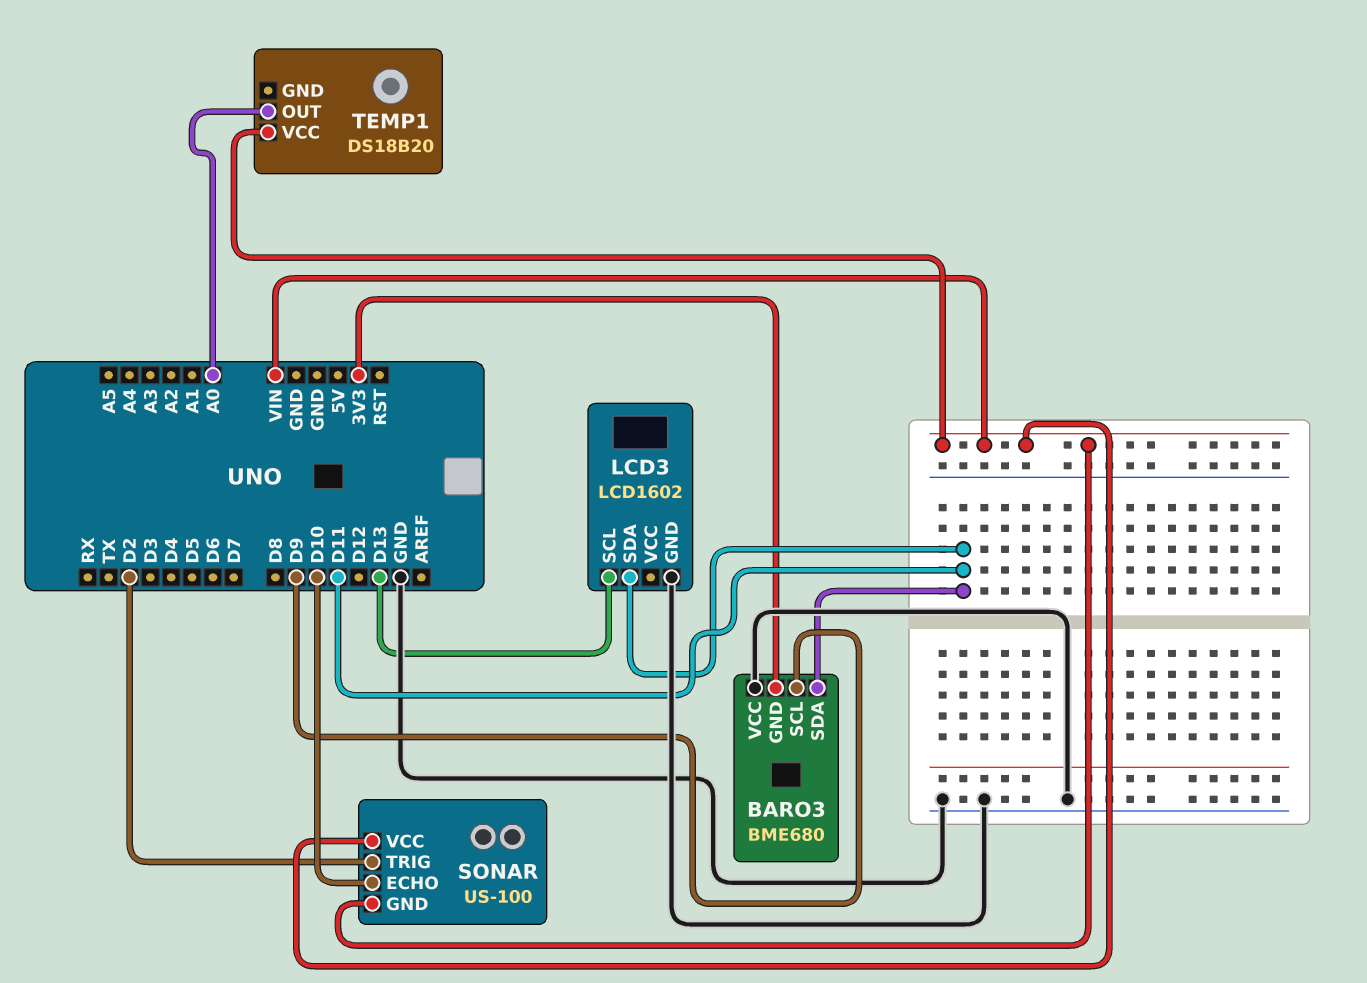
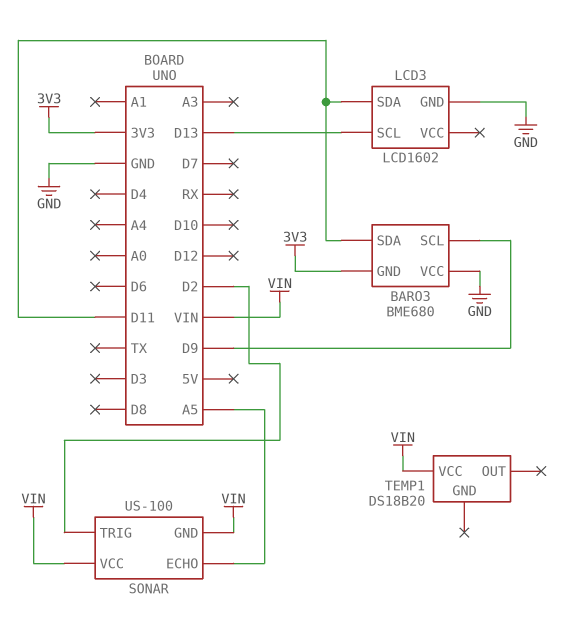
SONAR pin ECHO: D10 -> A5
TEMP1 pin OUT: A0 -> none

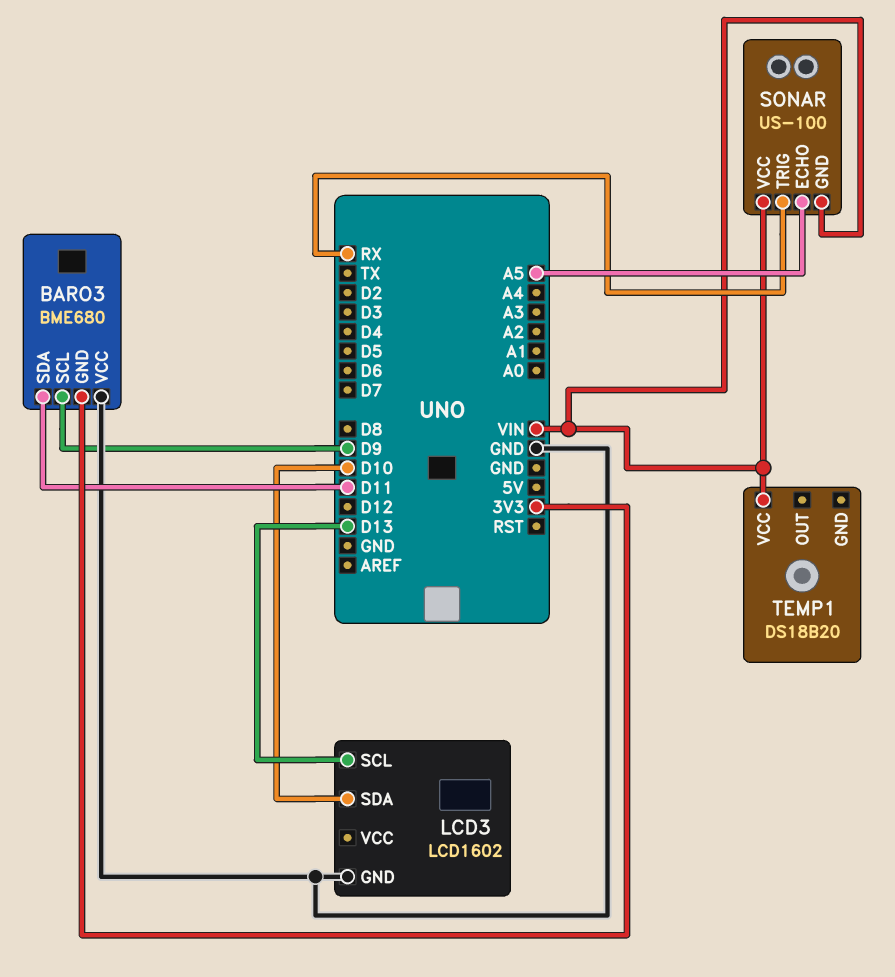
LCD3 pin SDA: D11 -> D10
SONAR pin TRIG: D2 -> RX

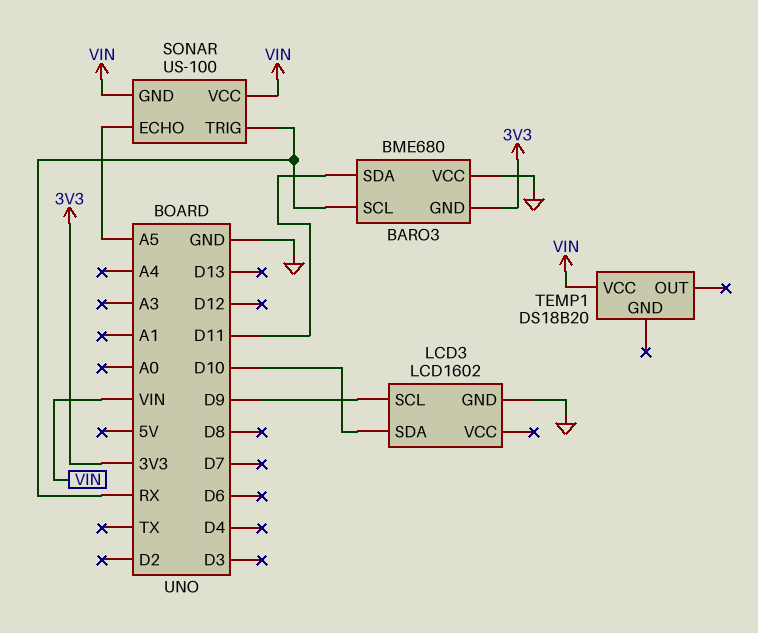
BARO3 pin SCL: D9 -> RX
LCD3 pin SCL: D13 -> D9

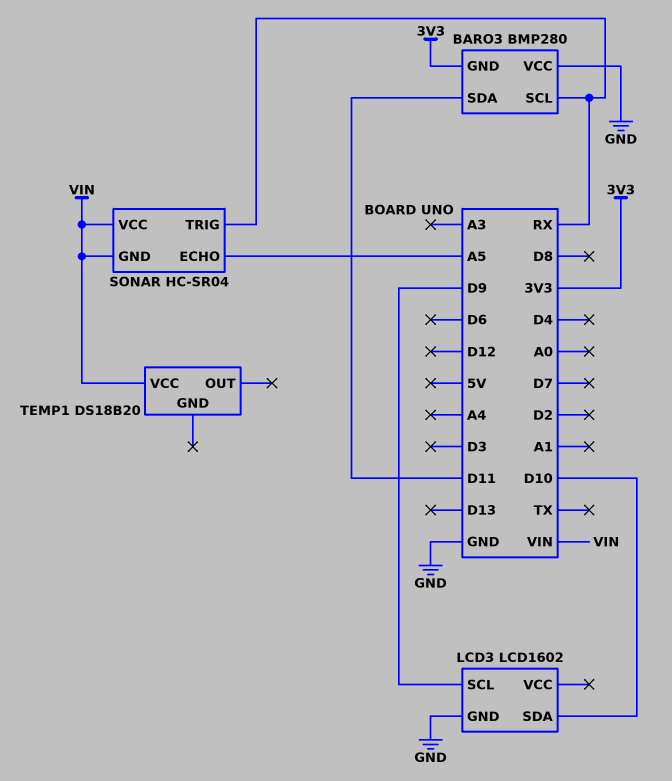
BARO3: BME680 -> BMP280
SONAR: US-100 -> HC-SR04

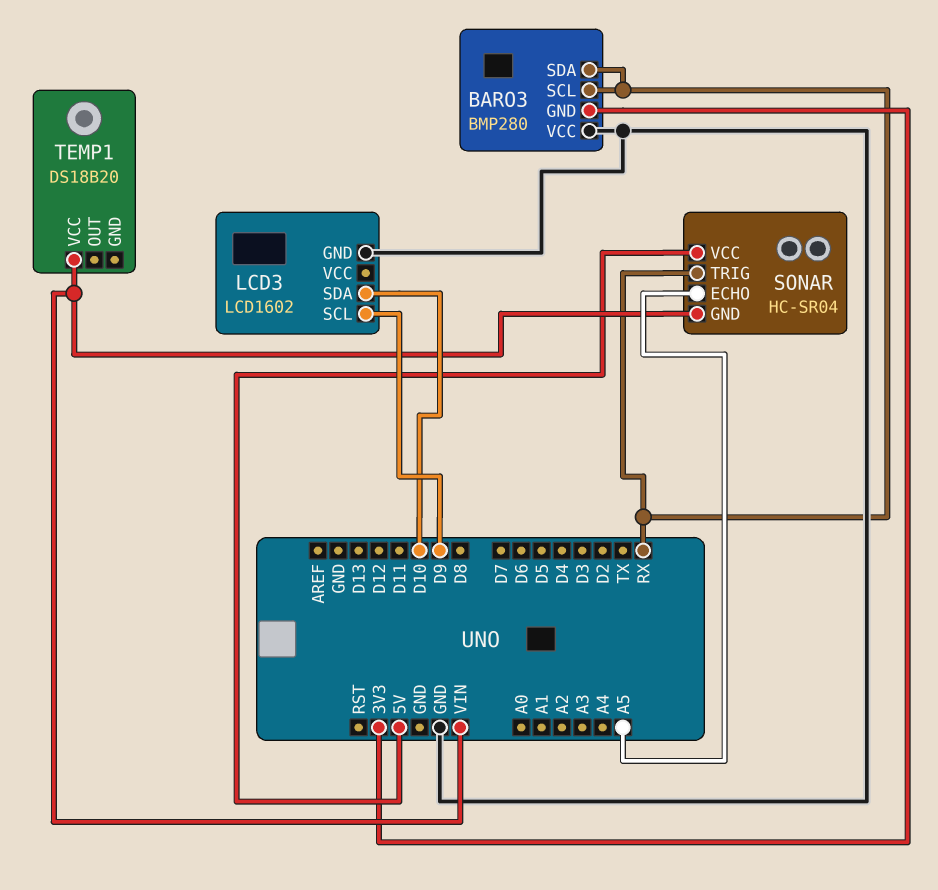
BARO3 pin SDA: D11 -> RX
SONAR pin VCC: VIN -> 5V

